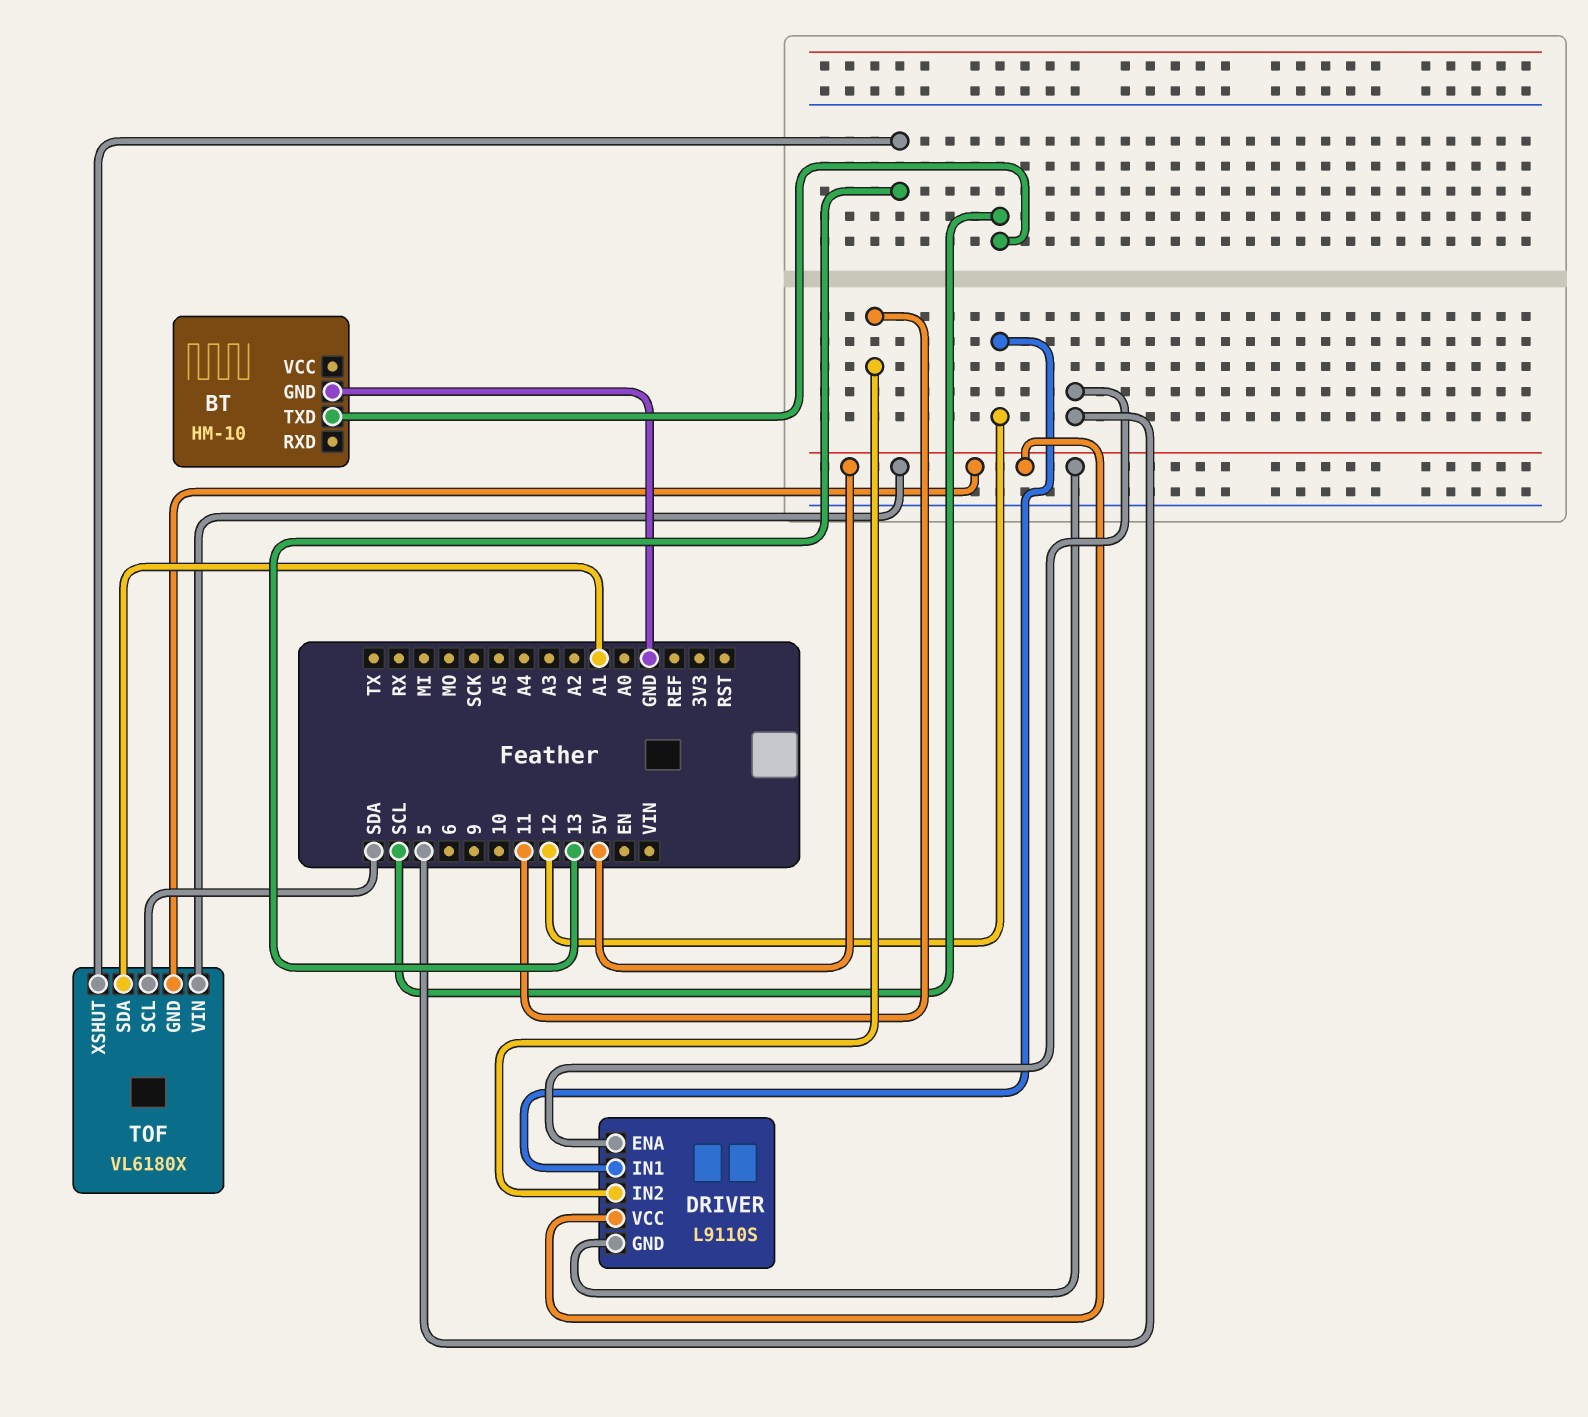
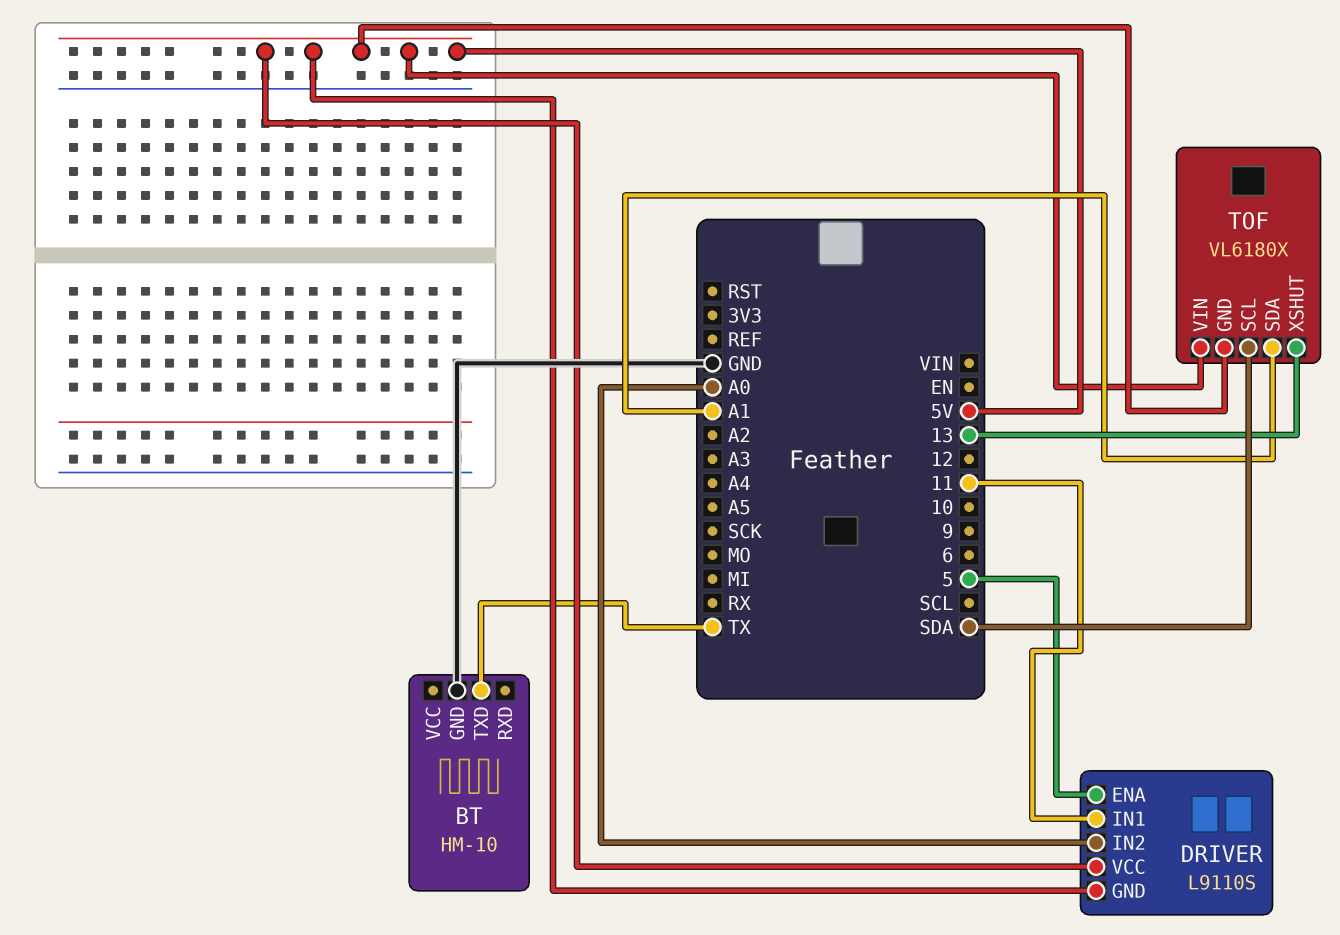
BT pin TXD: SCL -> TX
DRIVER pin IN1: 12 -> 11
DRIVER pin IN2: 11 -> A0

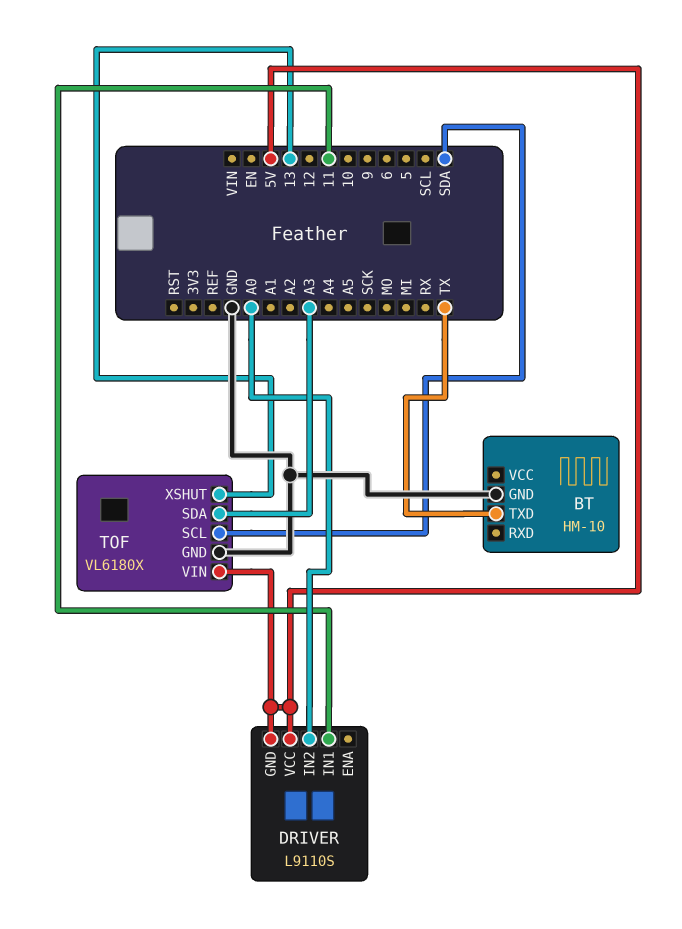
DRIVER pin ENA: 5 -> none
TOF pin GND: 5V -> GND
TOF pin SDA: A1 -> A3

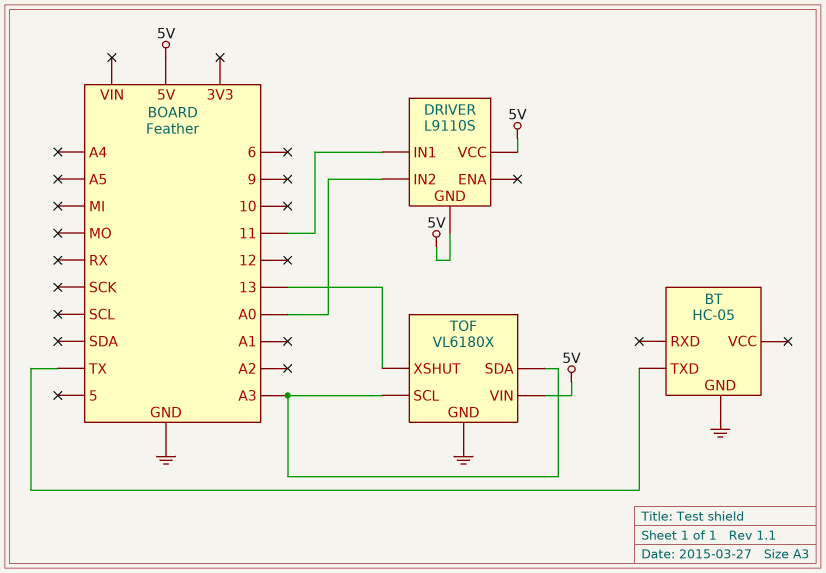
BT: HM-10 -> HC-05
TOF pin SCL: SDA -> A3

